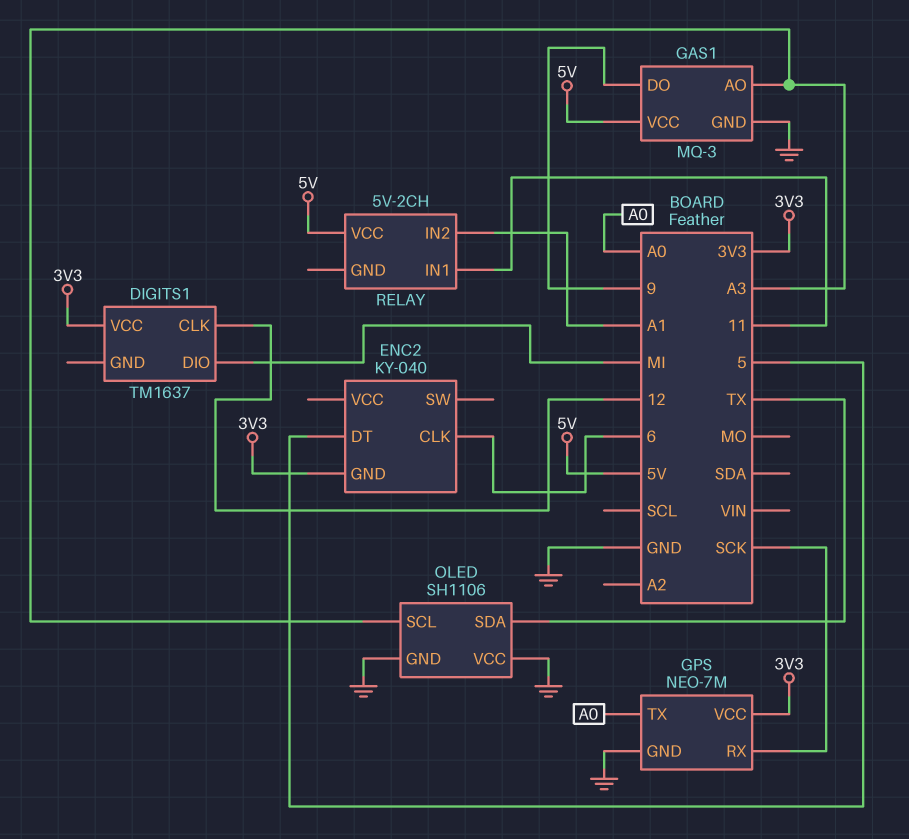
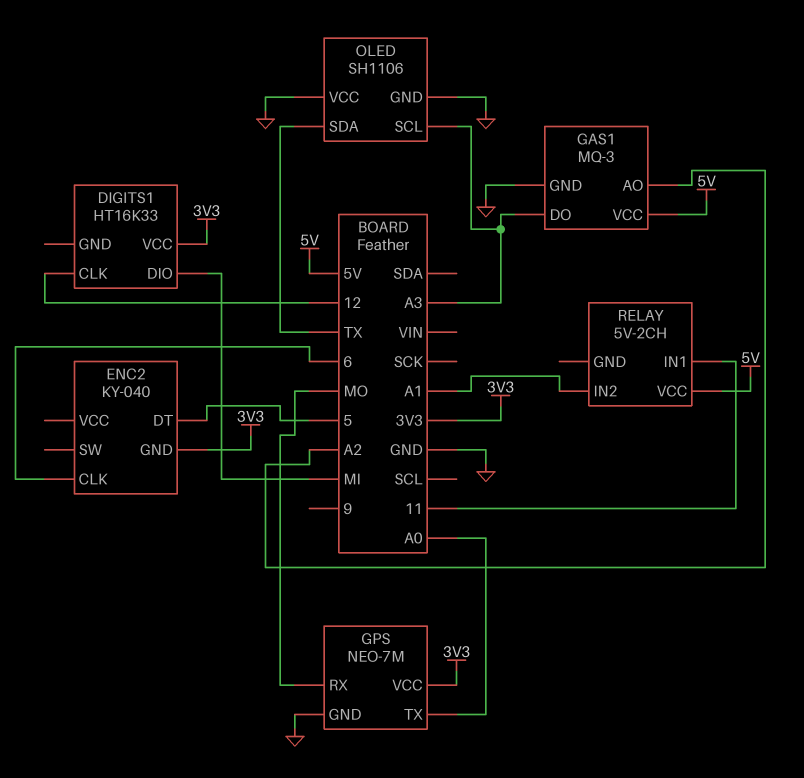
DIGITS1: TM1637 -> HT16K33
GAS1 pin AO: A3 -> A2
GAS1 pin DO: 9 -> A3
GPS pin RX: SCK -> MO

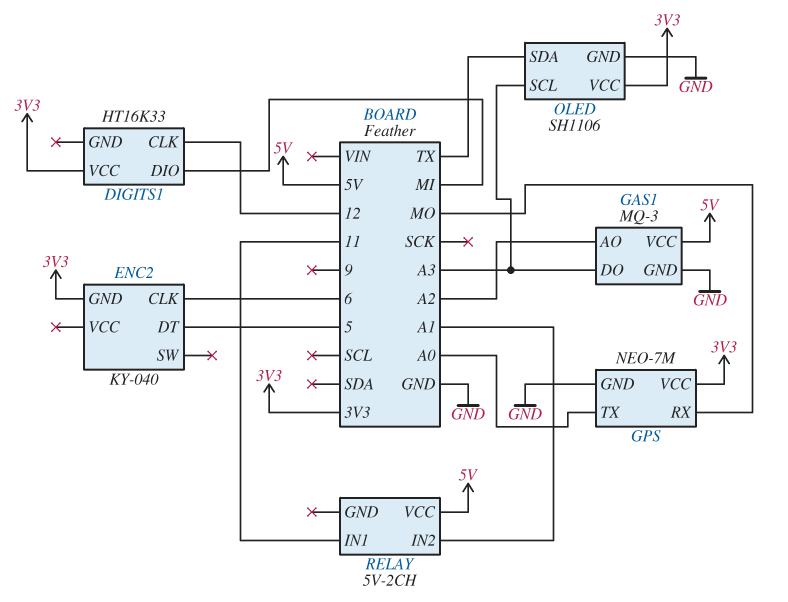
OLED pin VCC: GND -> 3V3

